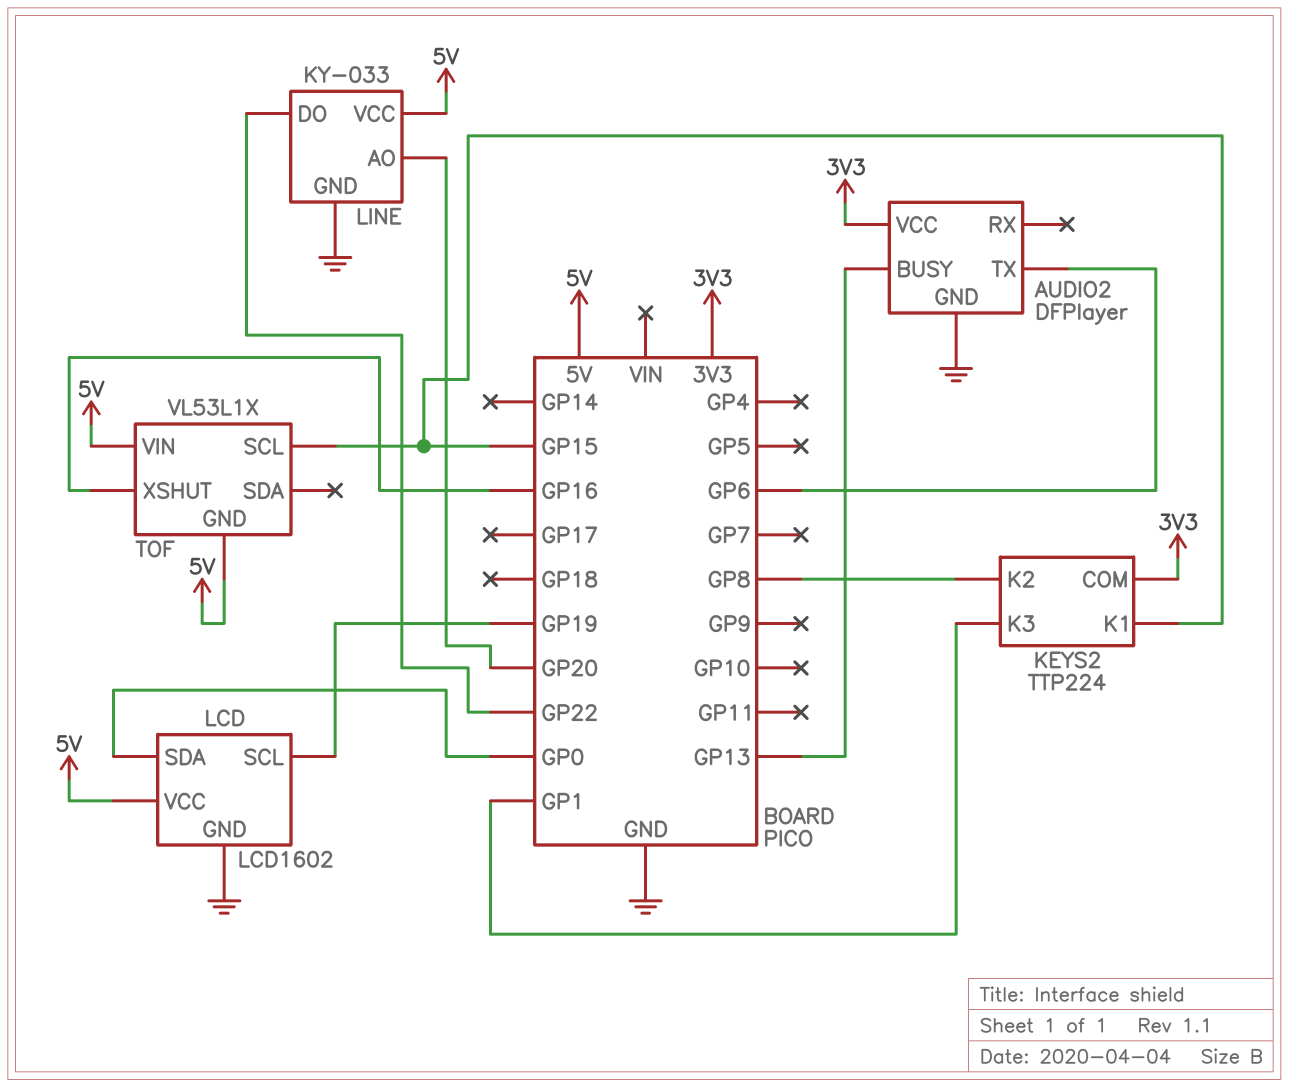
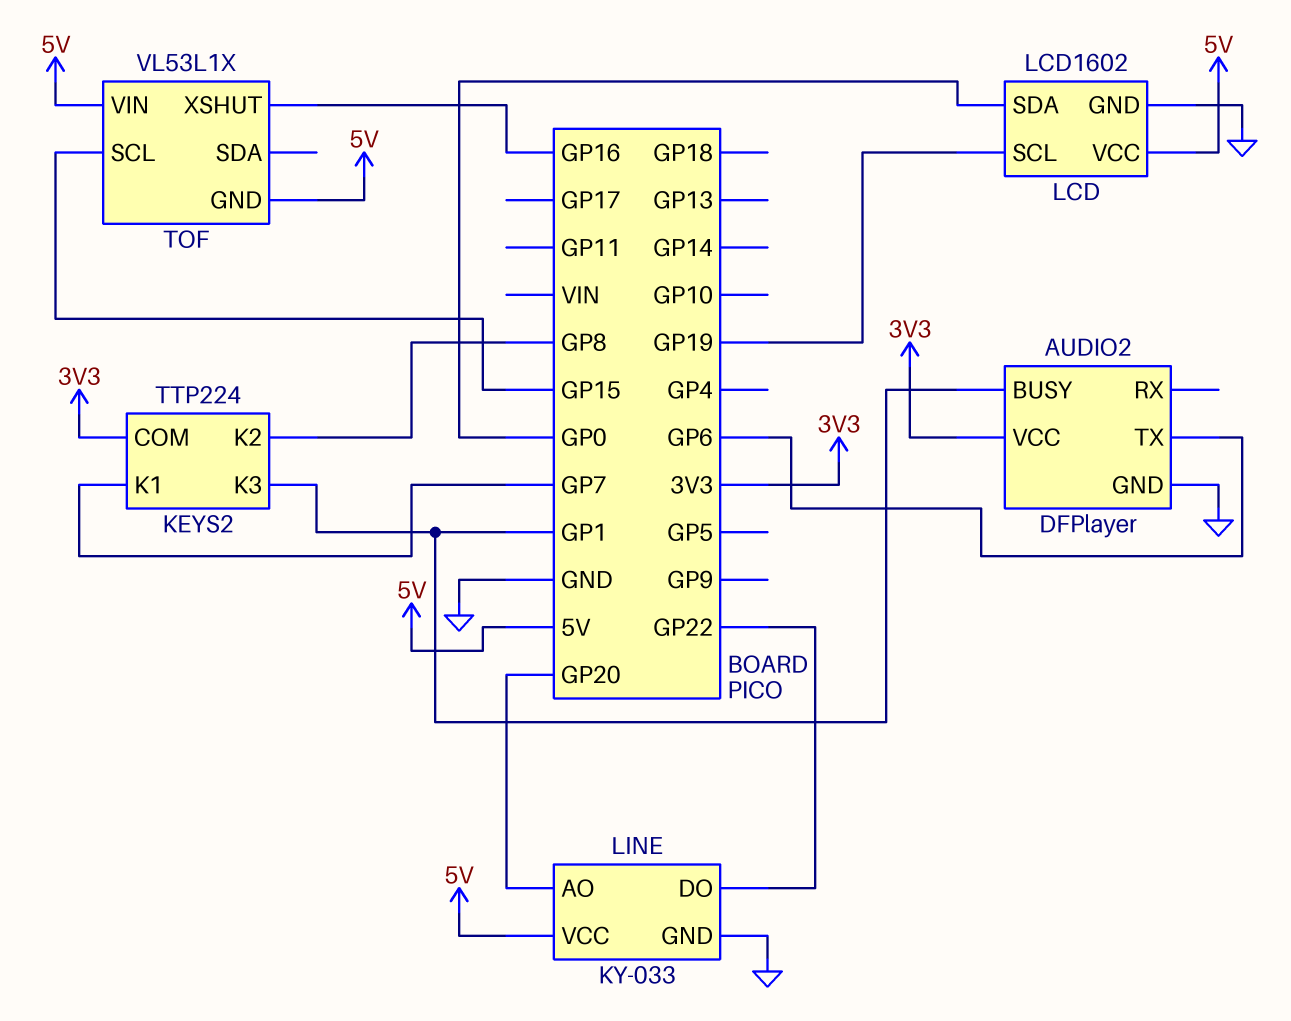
AUDIO2 pin BUSY: GP13 -> GP1
KEYS2 pin K1: GP15 -> GP7

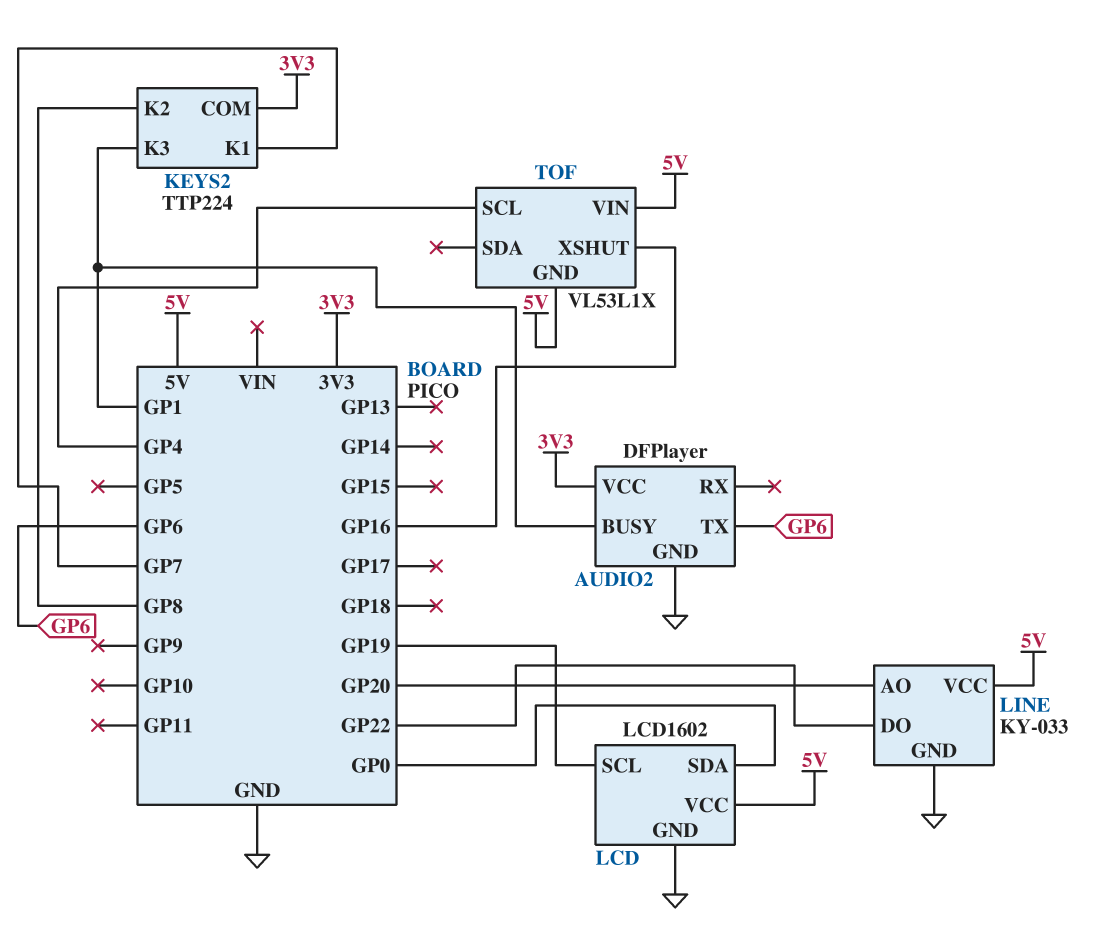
TOF pin SCL: GP15 -> GP4

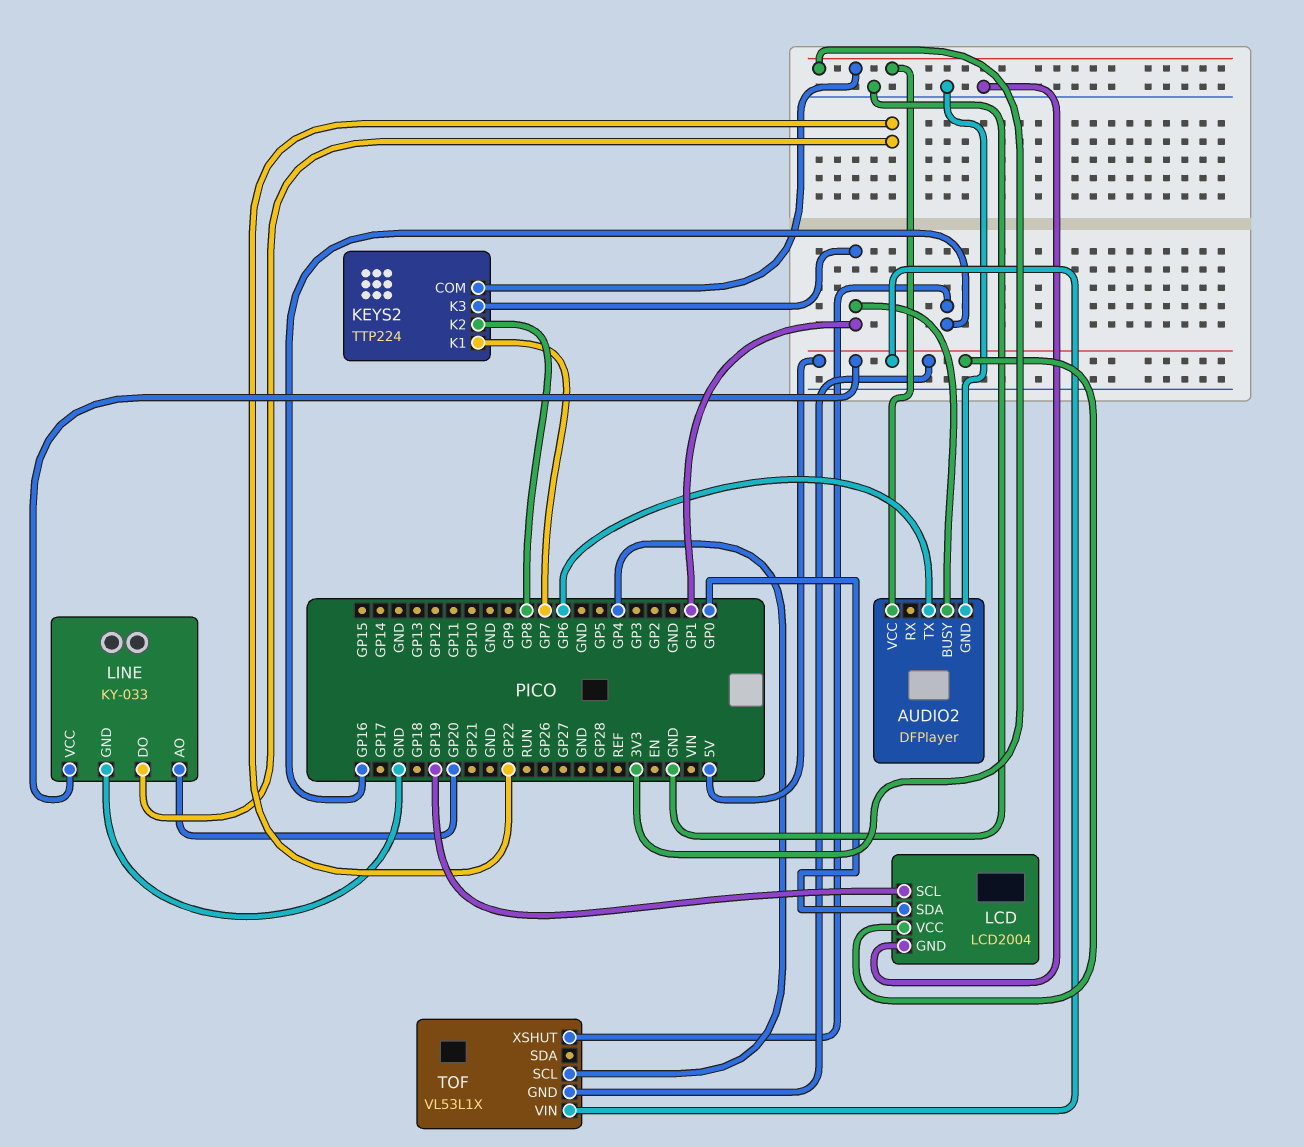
LCD: LCD1602 -> LCD2004

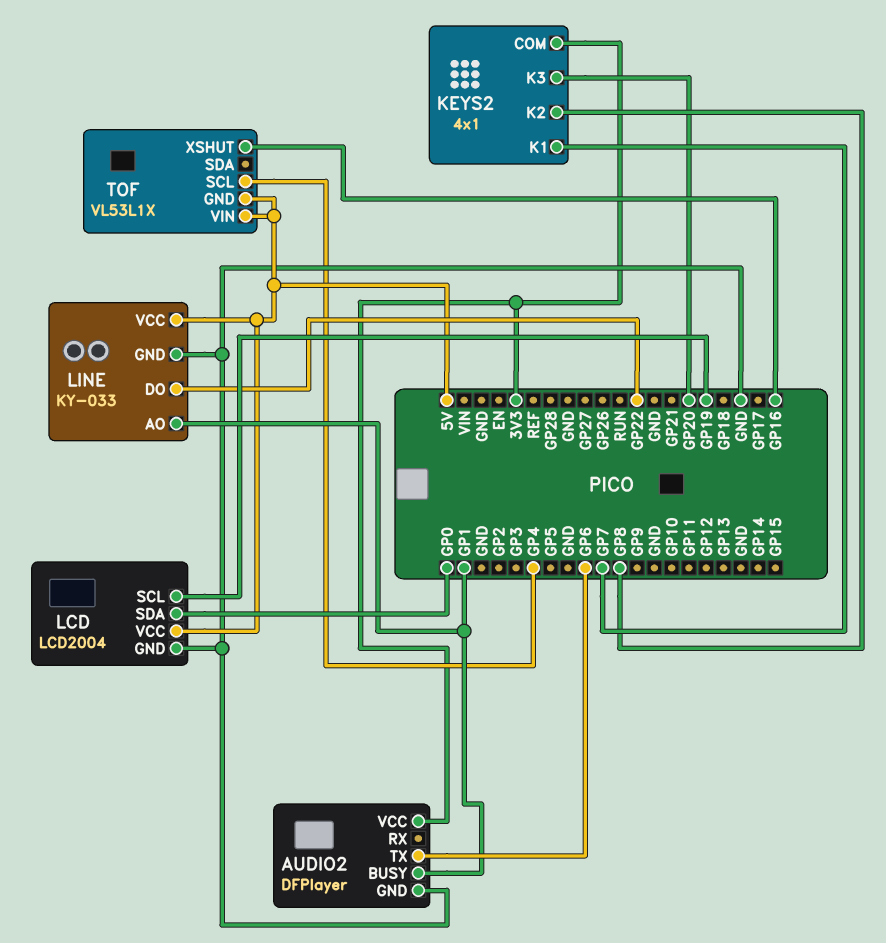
KEYS2: TTP224 -> 4x1
KEYS2 pin K3: GP1 -> GP20
LINE pin AO: GP20 -> GP1

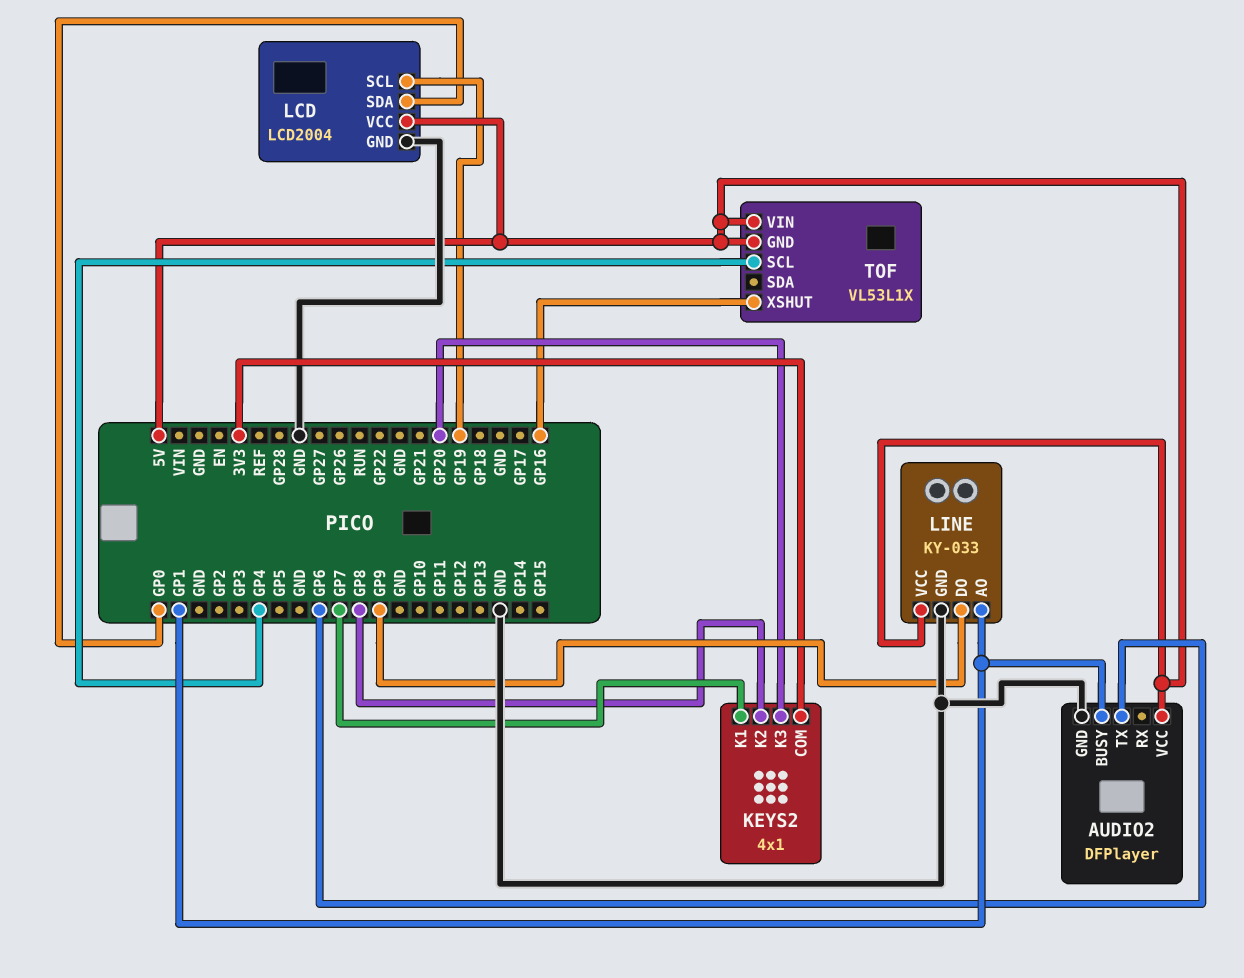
AUDIO2 pin VCC: 3V3 -> 5V
LINE pin DO: GP22 -> GP9

